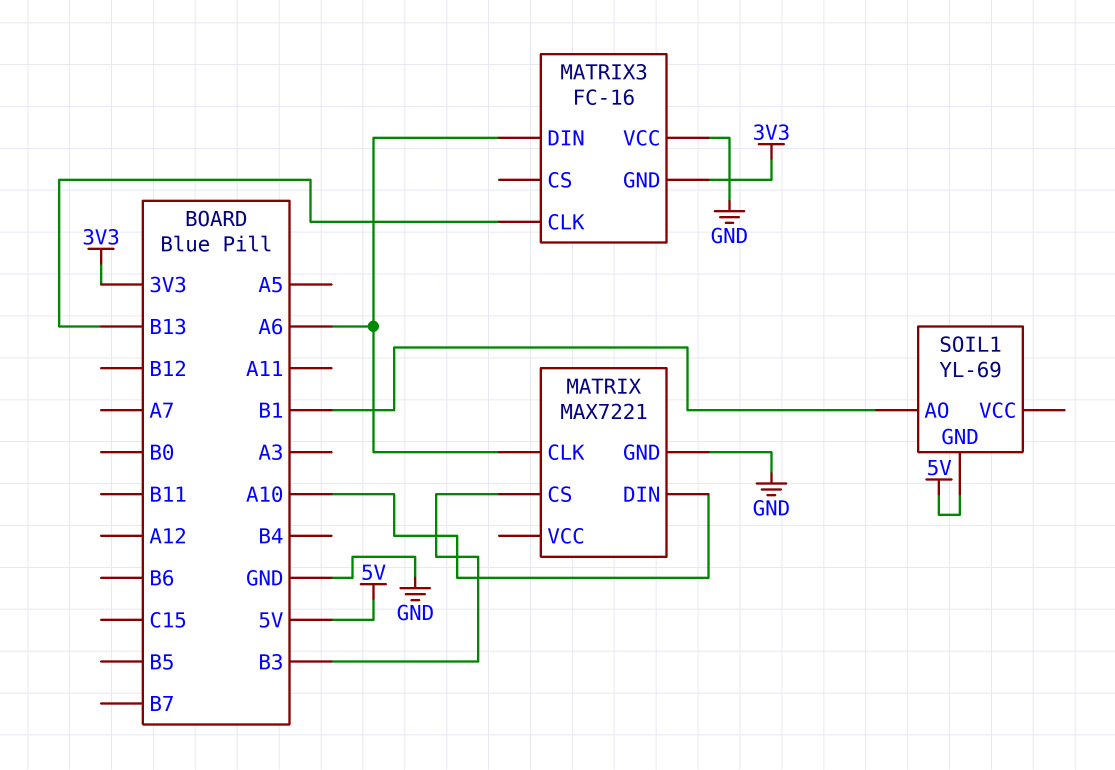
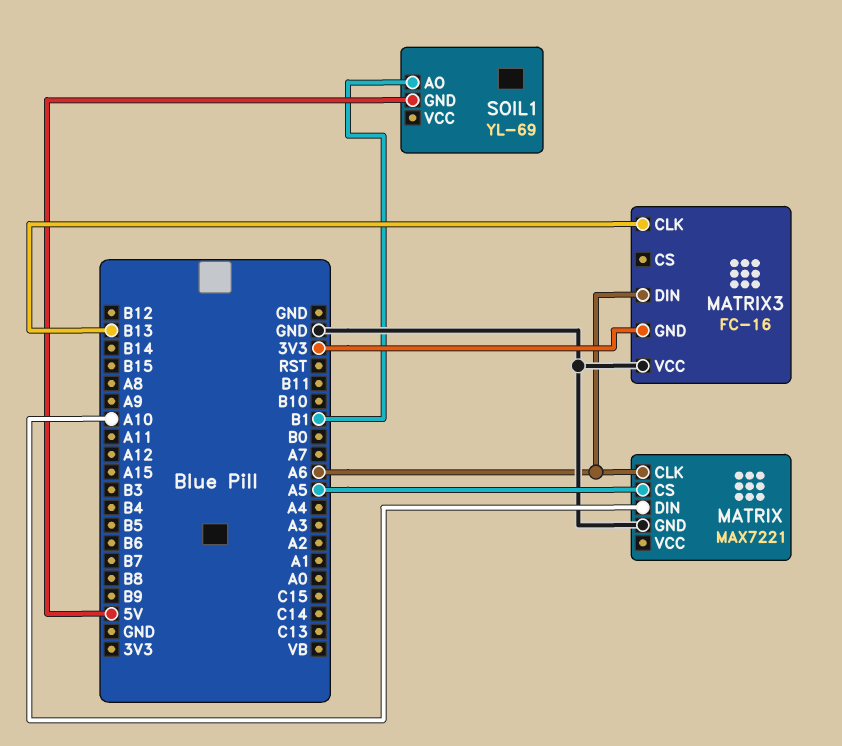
MATRIX pin CS: B3 -> A5

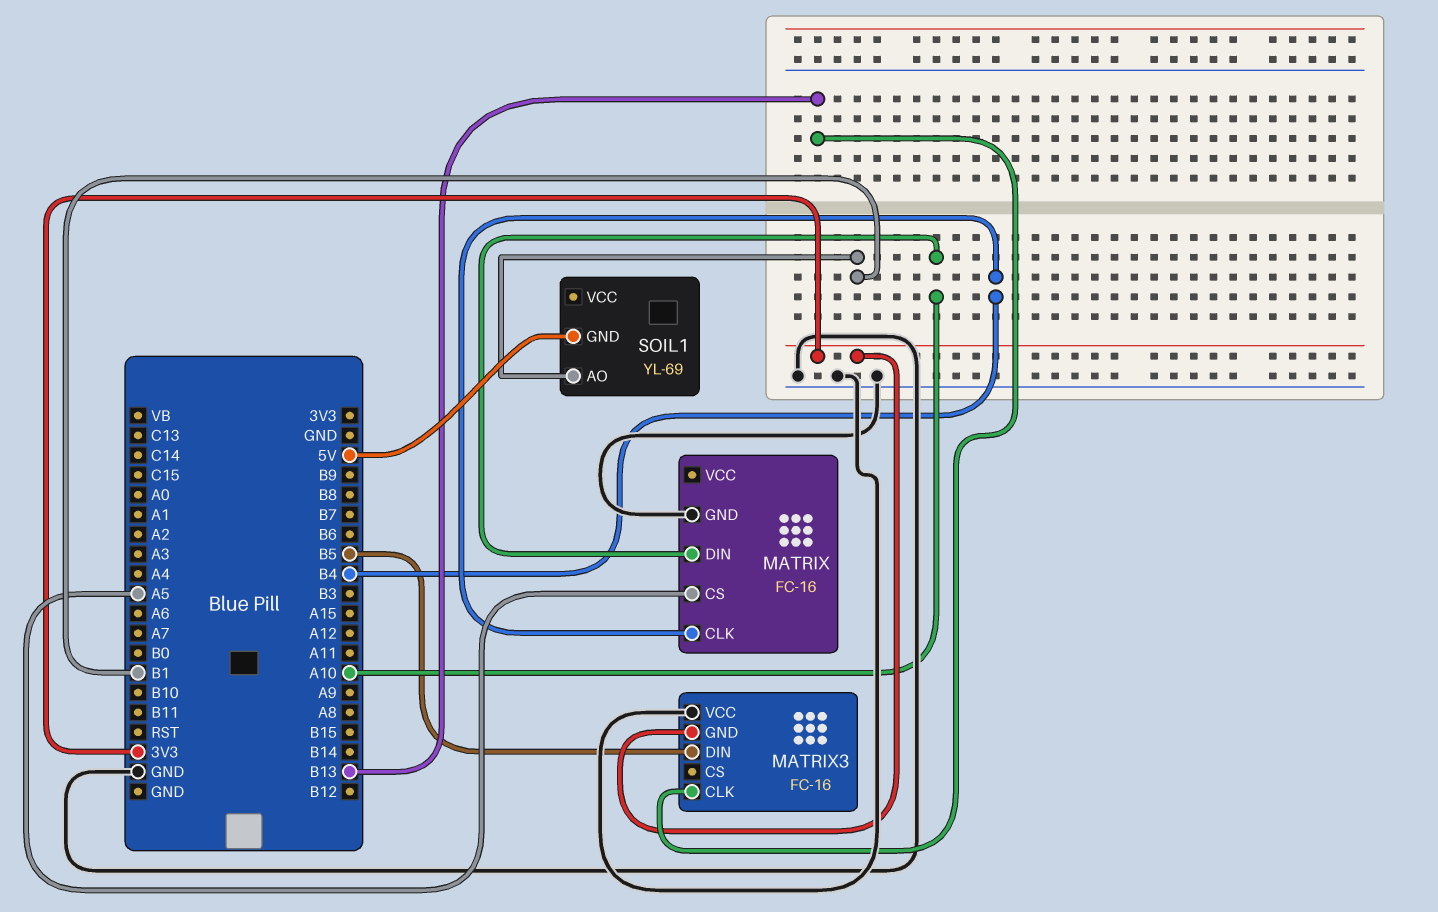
MATRIX: MAX7221 -> FC-16
MATRIX pin CLK: A6 -> B4
MATRIX3 pin DIN: A6 -> B5

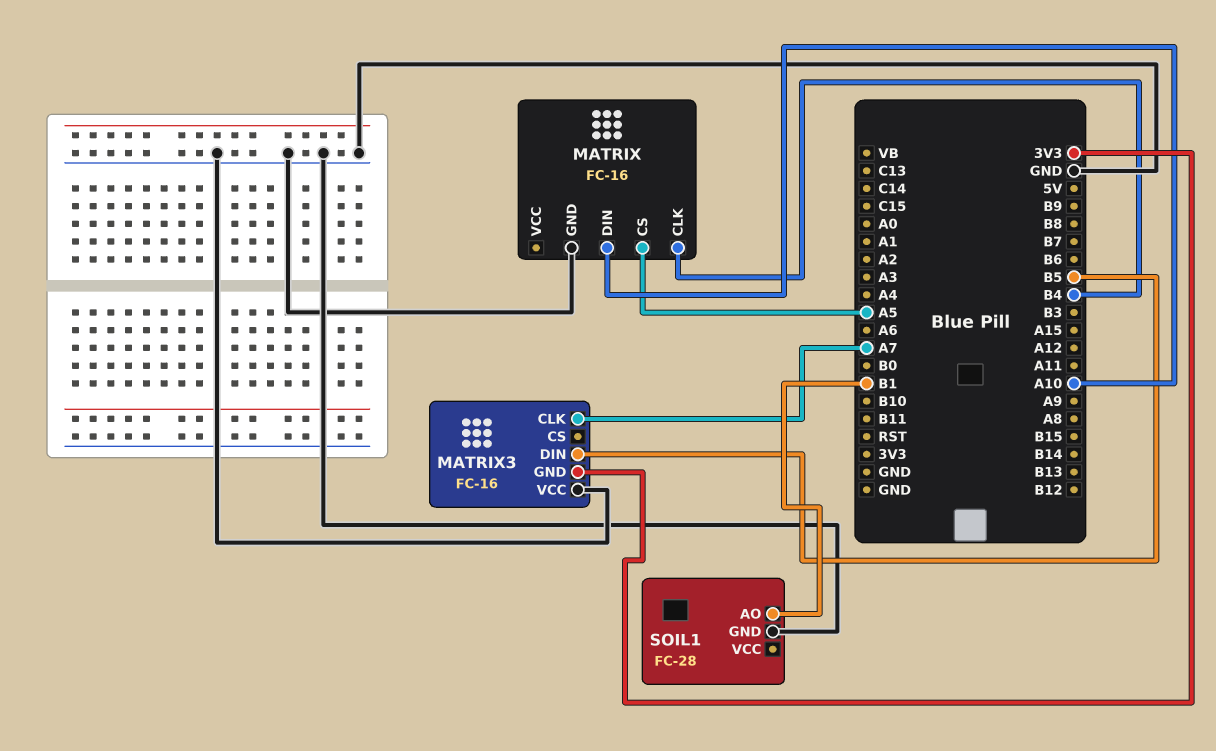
MATRIX3 pin CLK: B13 -> A7
SOIL1: YL-69 -> FC-28
SOIL1 pin GND: 5V -> GND

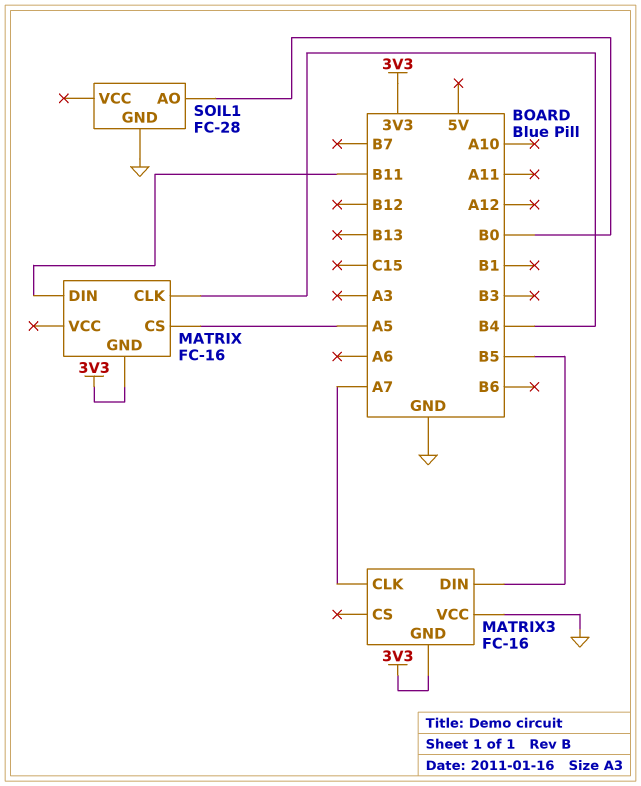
MATRIX pin DIN: A10 -> B11
MATRIX pin GND: GND -> 3V3
SOIL1 pin AO: B1 -> B0

